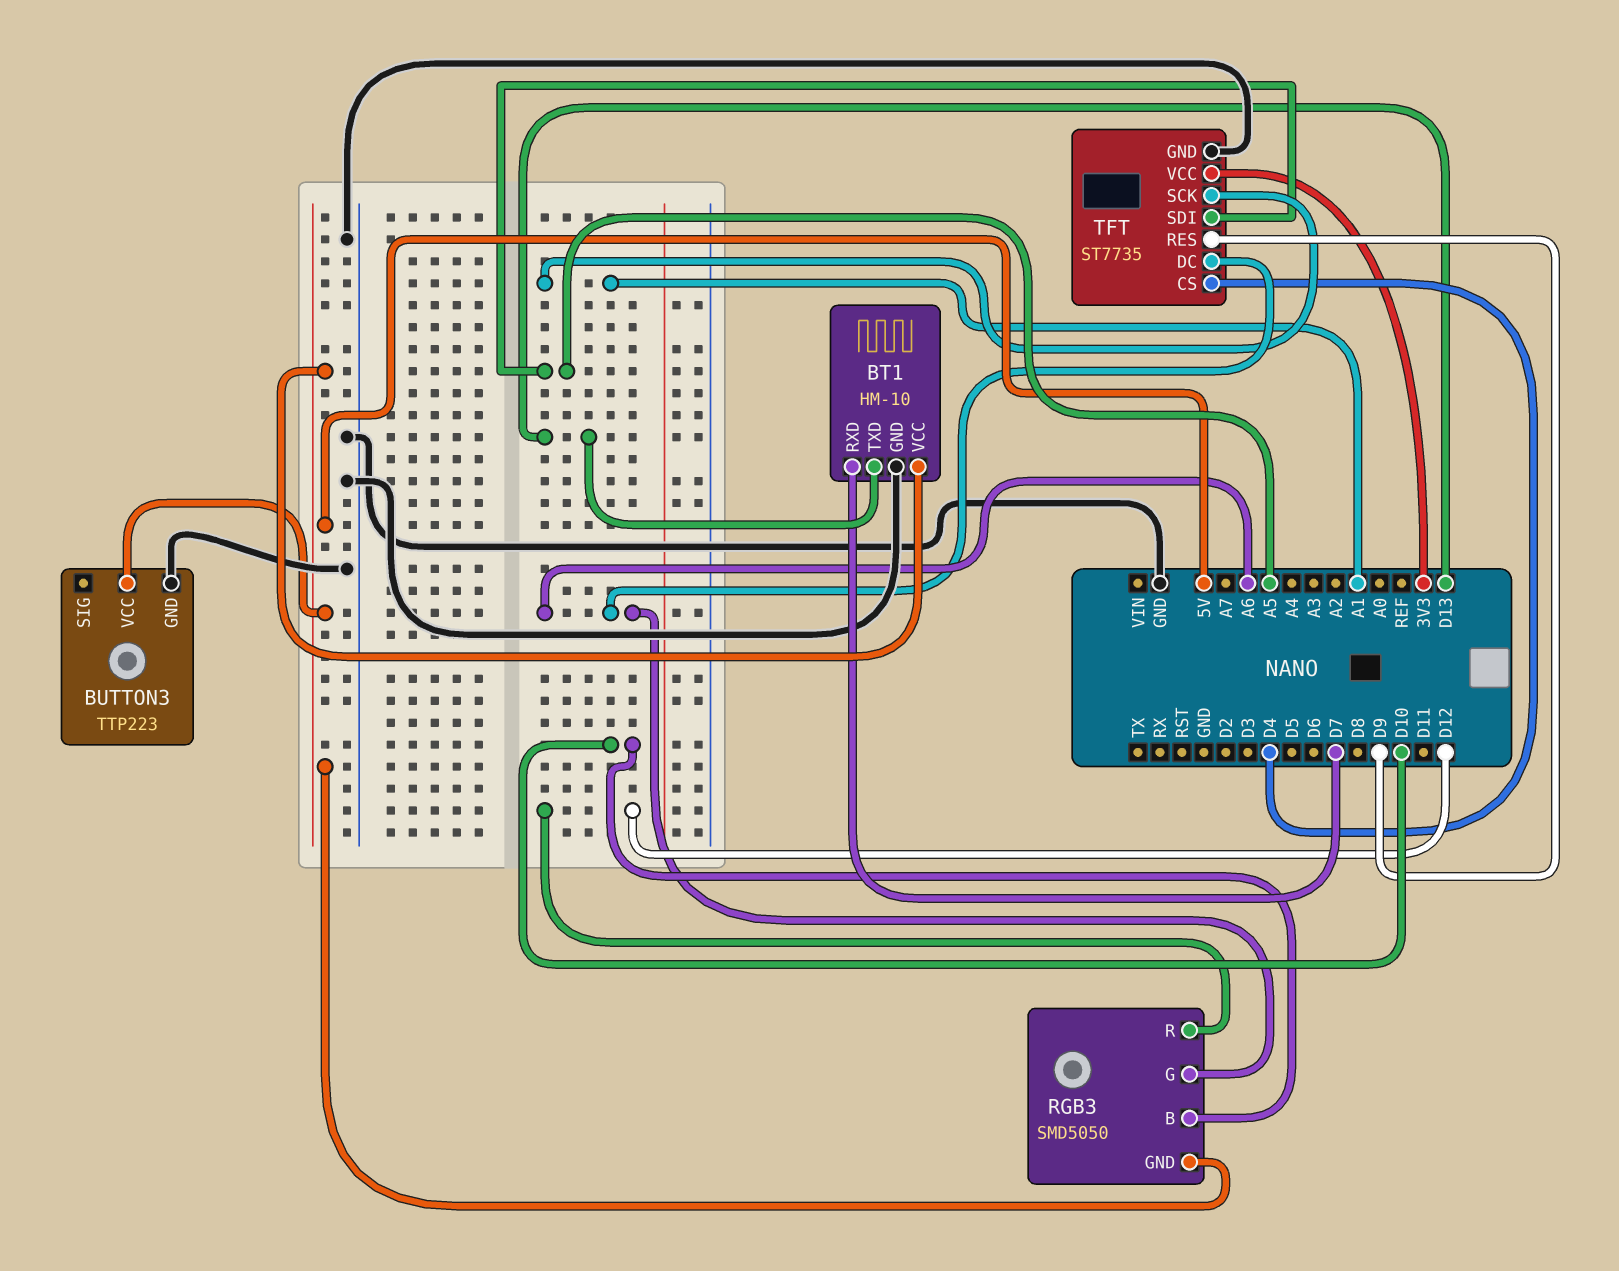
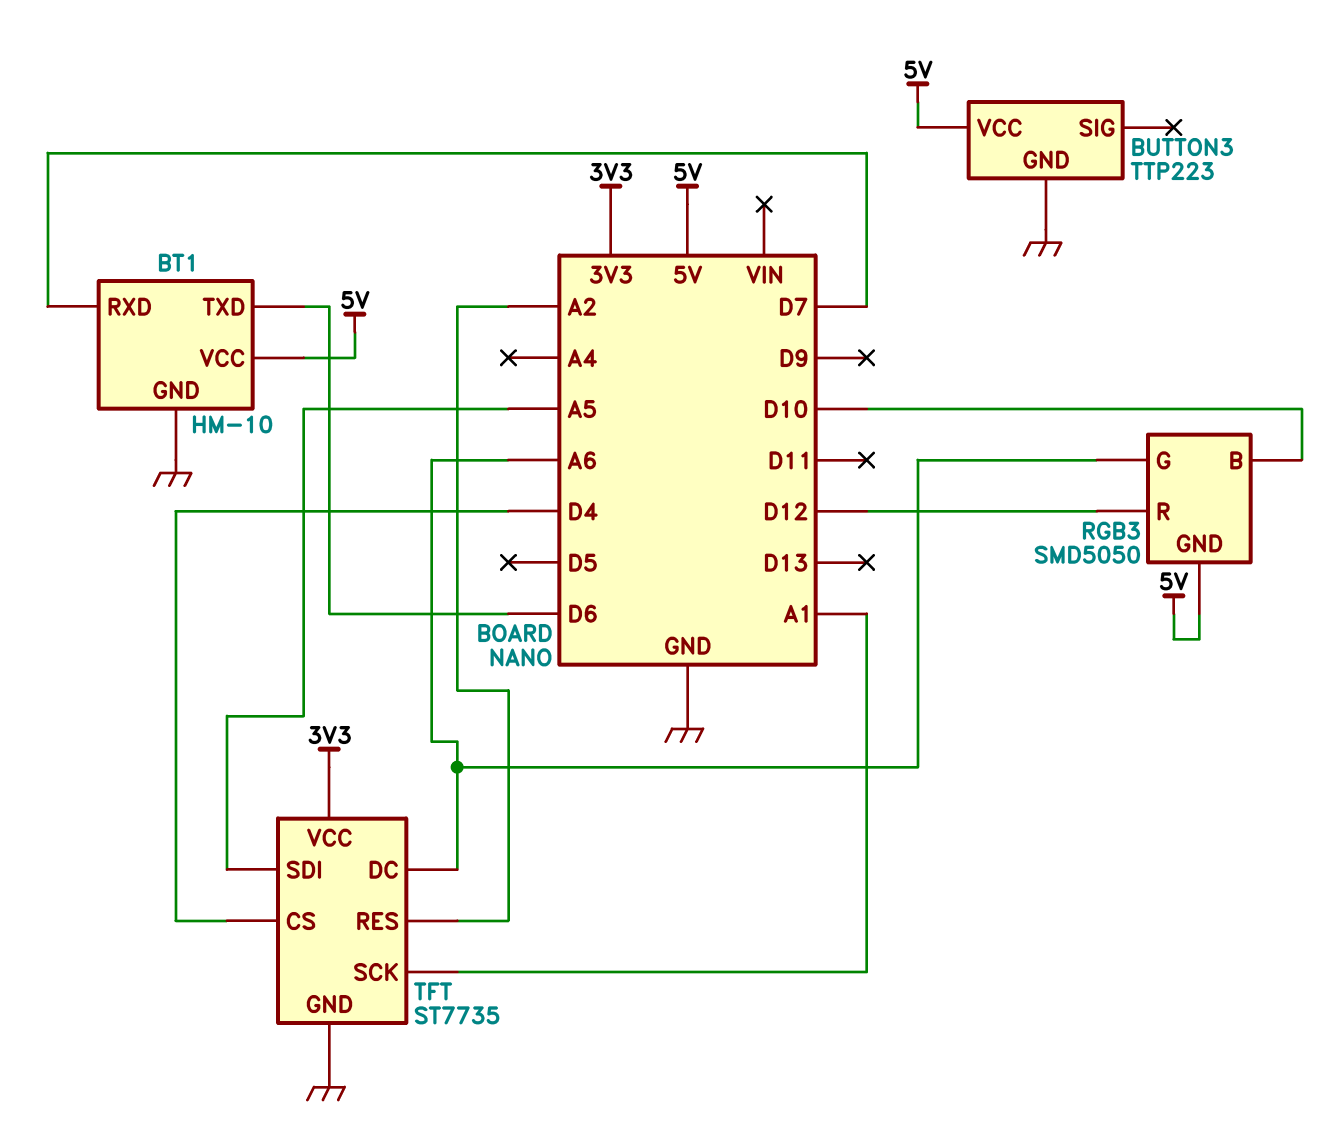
BT1 pin TXD: D13 -> D6
TFT pin RES: D9 -> A2

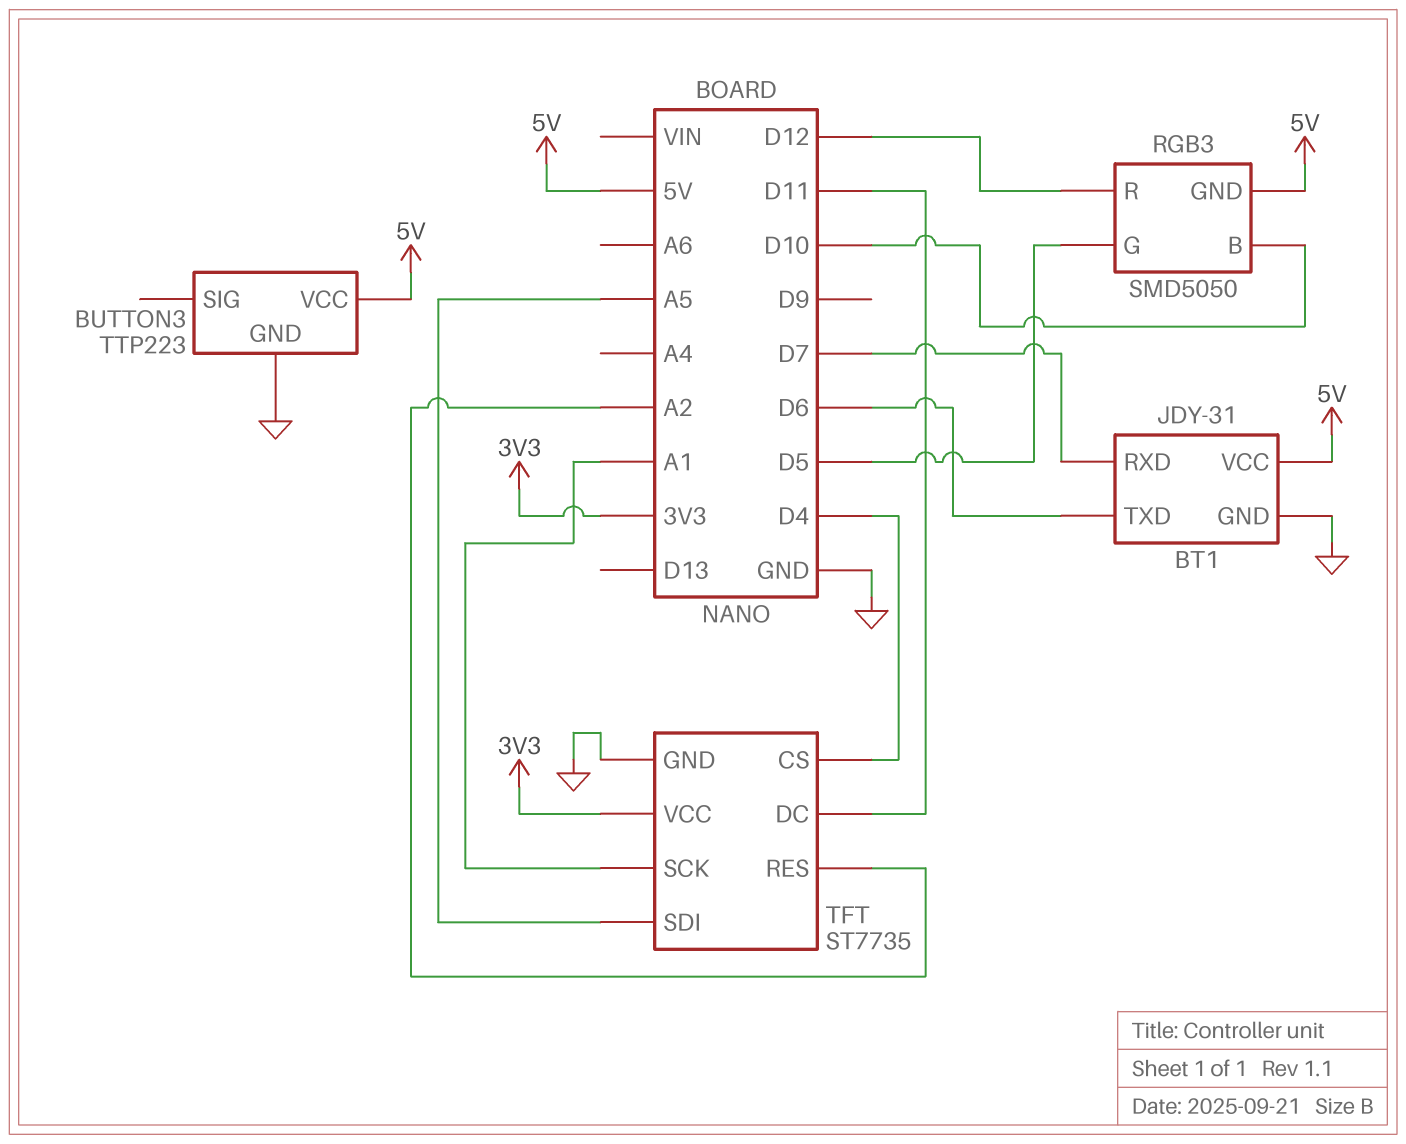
BT1: HM-10 -> JDY-31
RGB3 pin G: A6 -> D5
TFT pin DC: A6 -> D11

